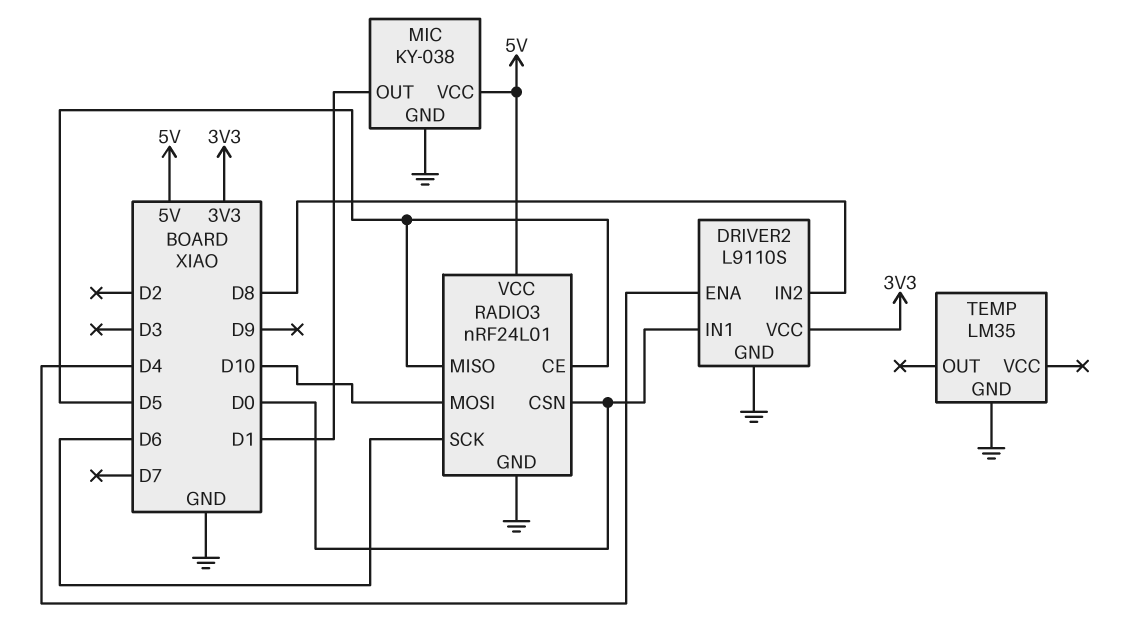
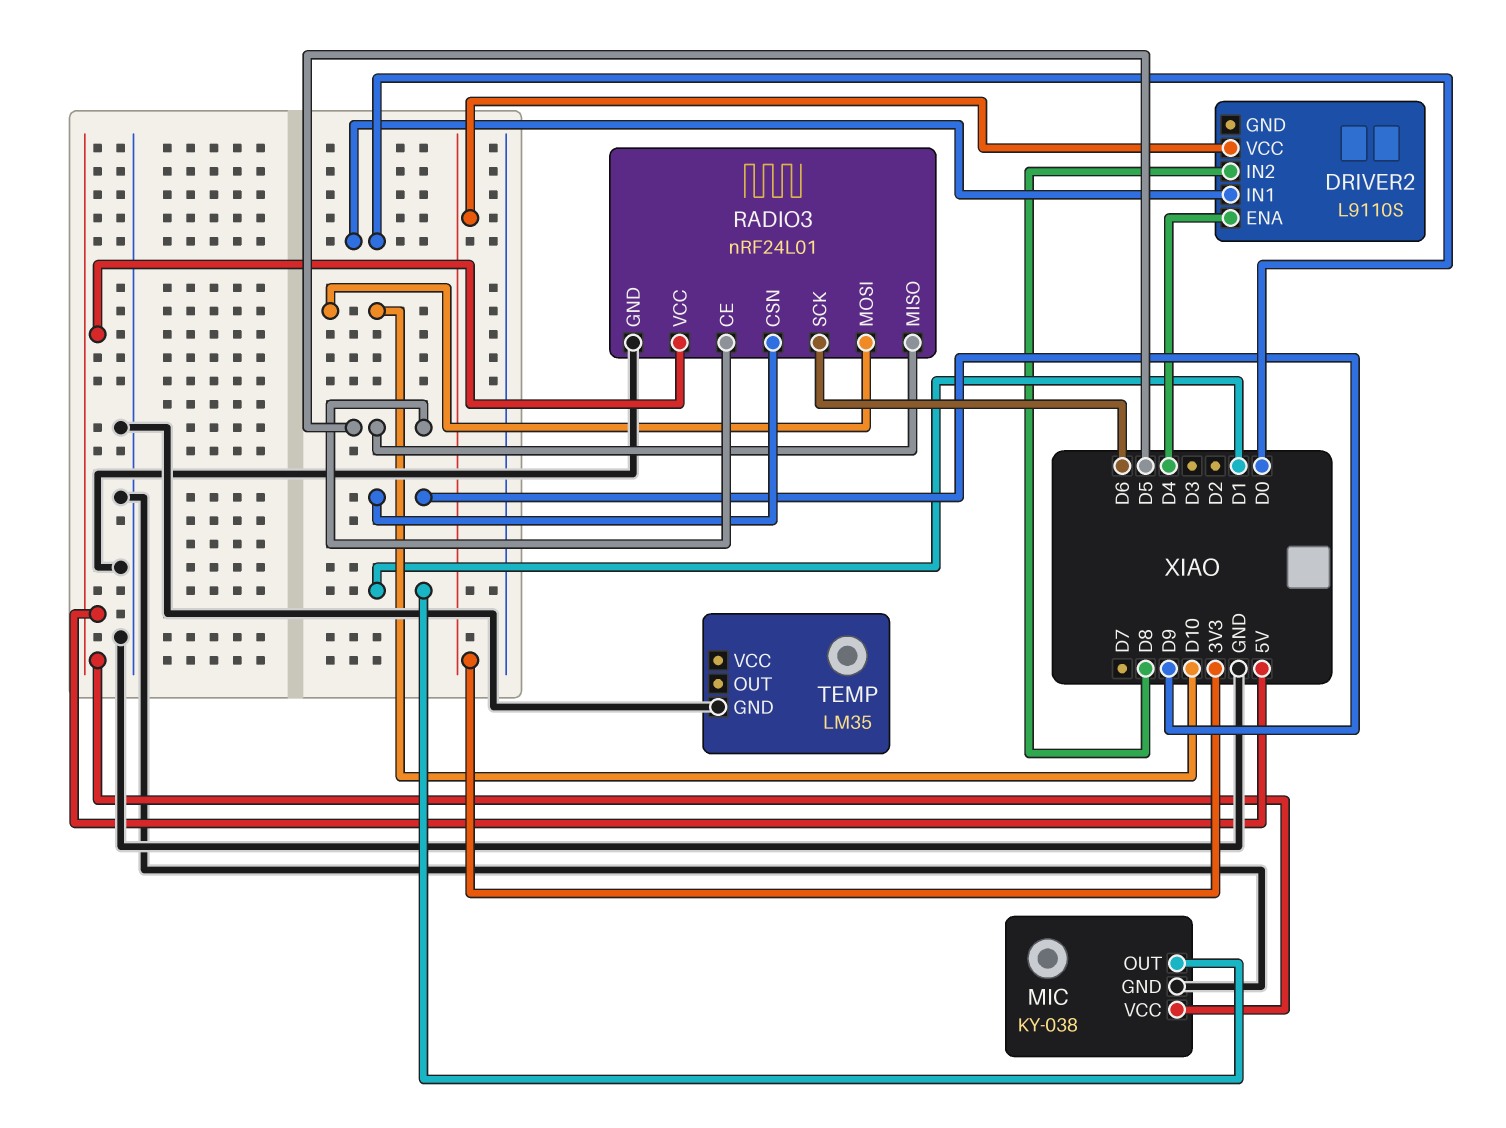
DRIVER2 pin GND: GND -> none
RADIO3 pin CSN: D0 -> D9

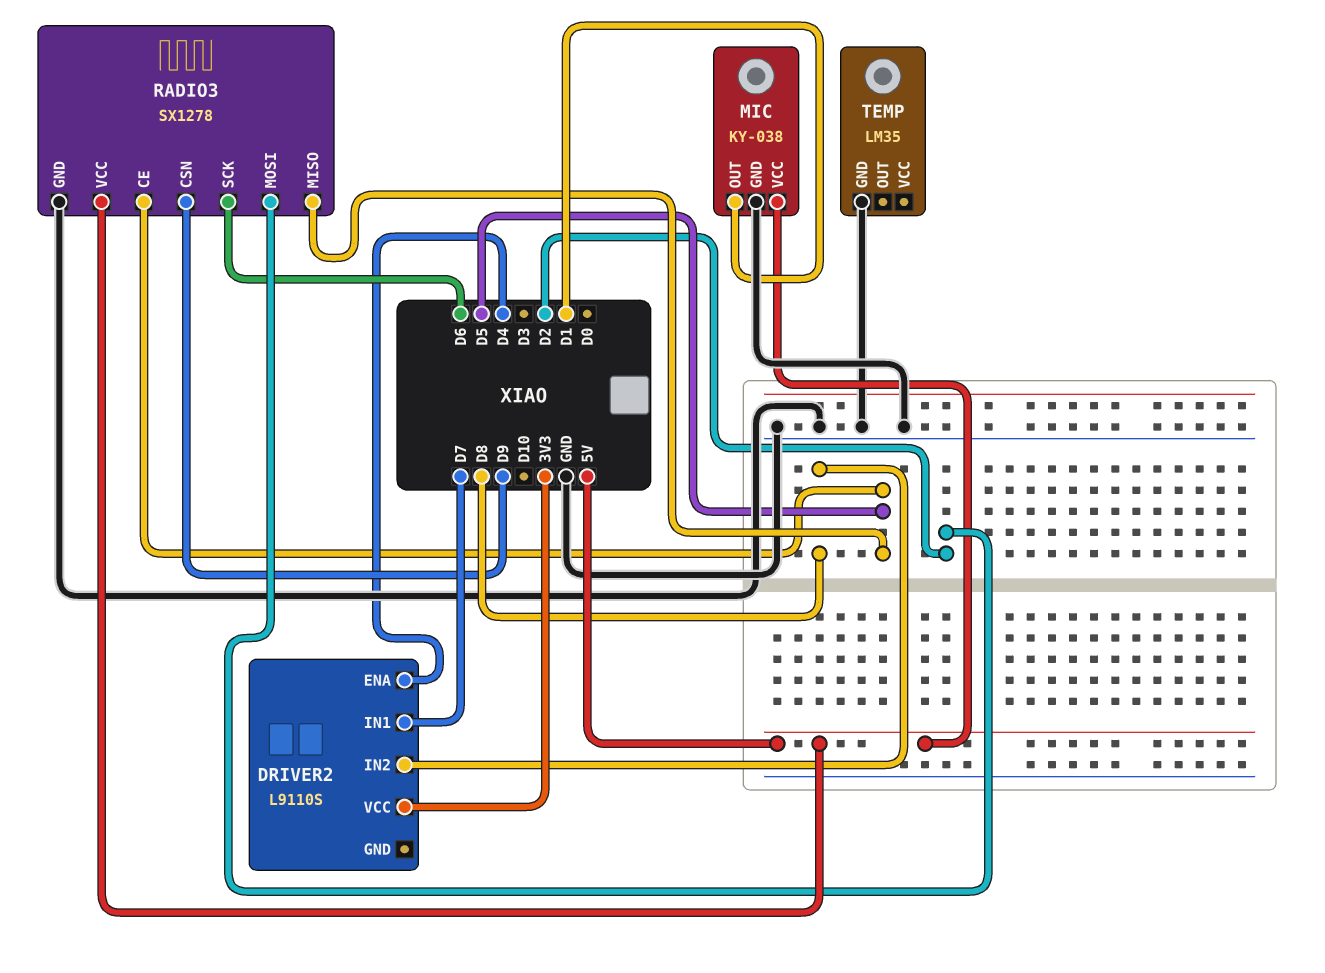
DRIVER2 pin IN1: D0 -> D7
RADIO3: nRF24L01 -> SX1278
RADIO3 pin MOSI: D10 -> D2

